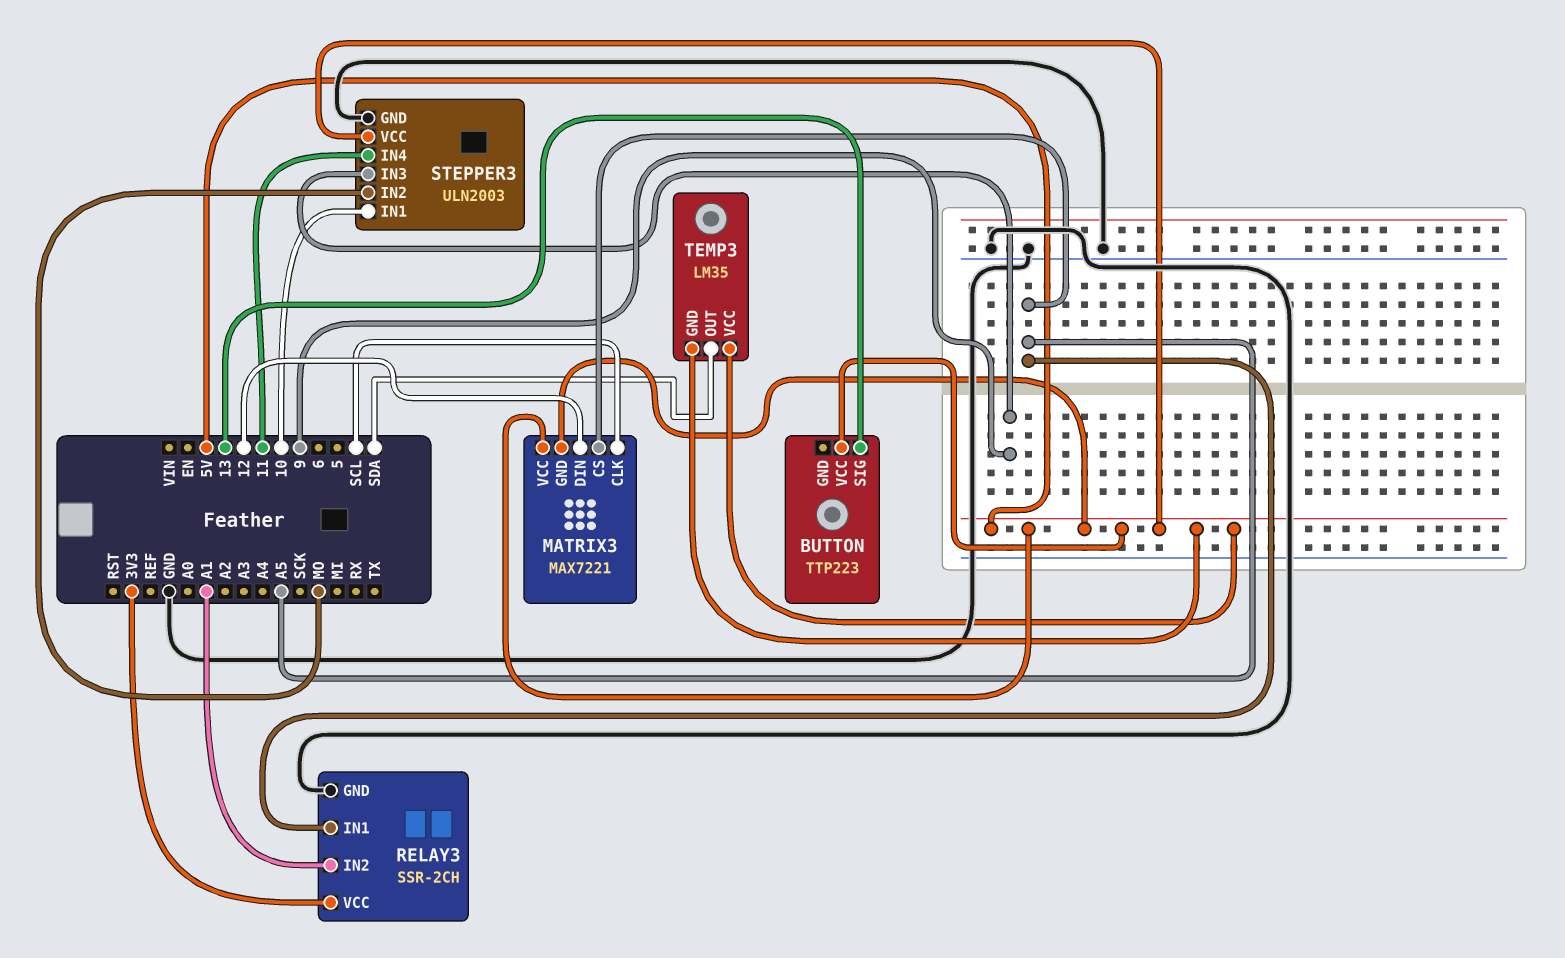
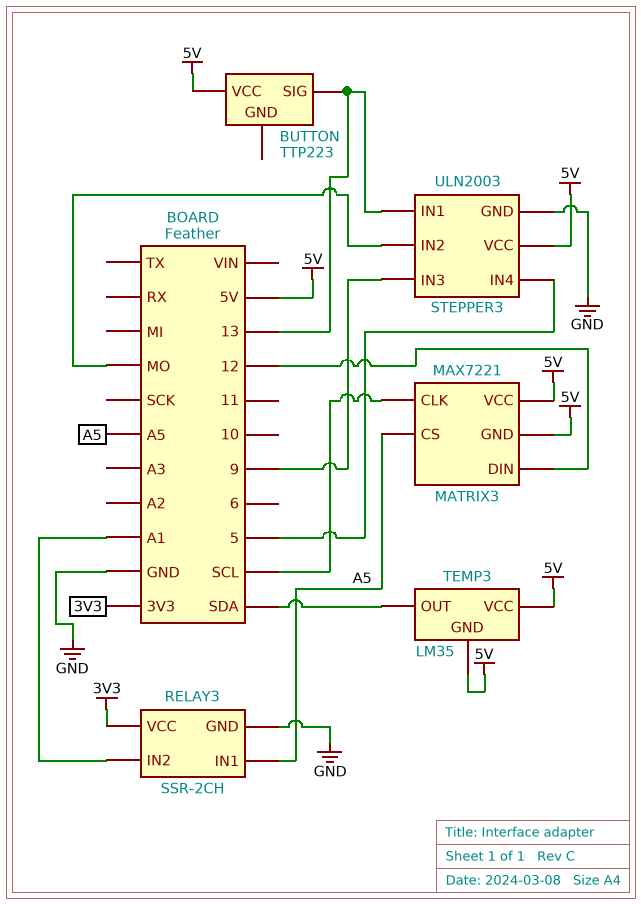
STEPPER3 pin IN1: 10 -> 13
STEPPER3 pin IN4: 11 -> 5

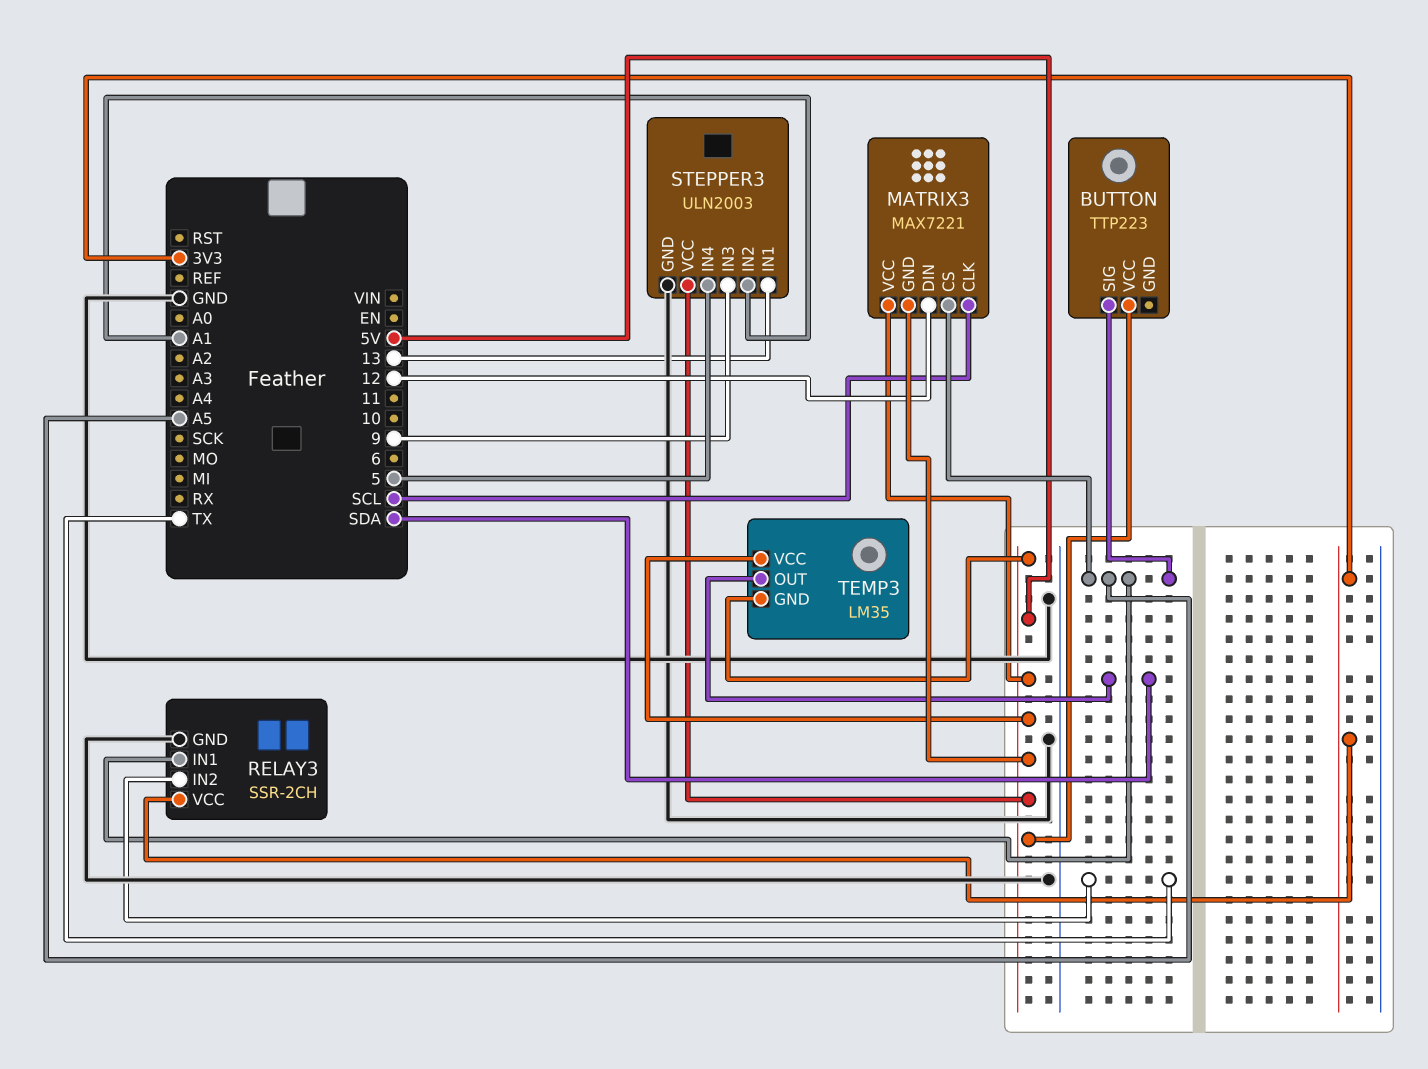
BUTTON pin SIG: 13 -> A5
RELAY3 pin IN2: A1 -> TX
STEPPER3 pin IN2: MO -> A1

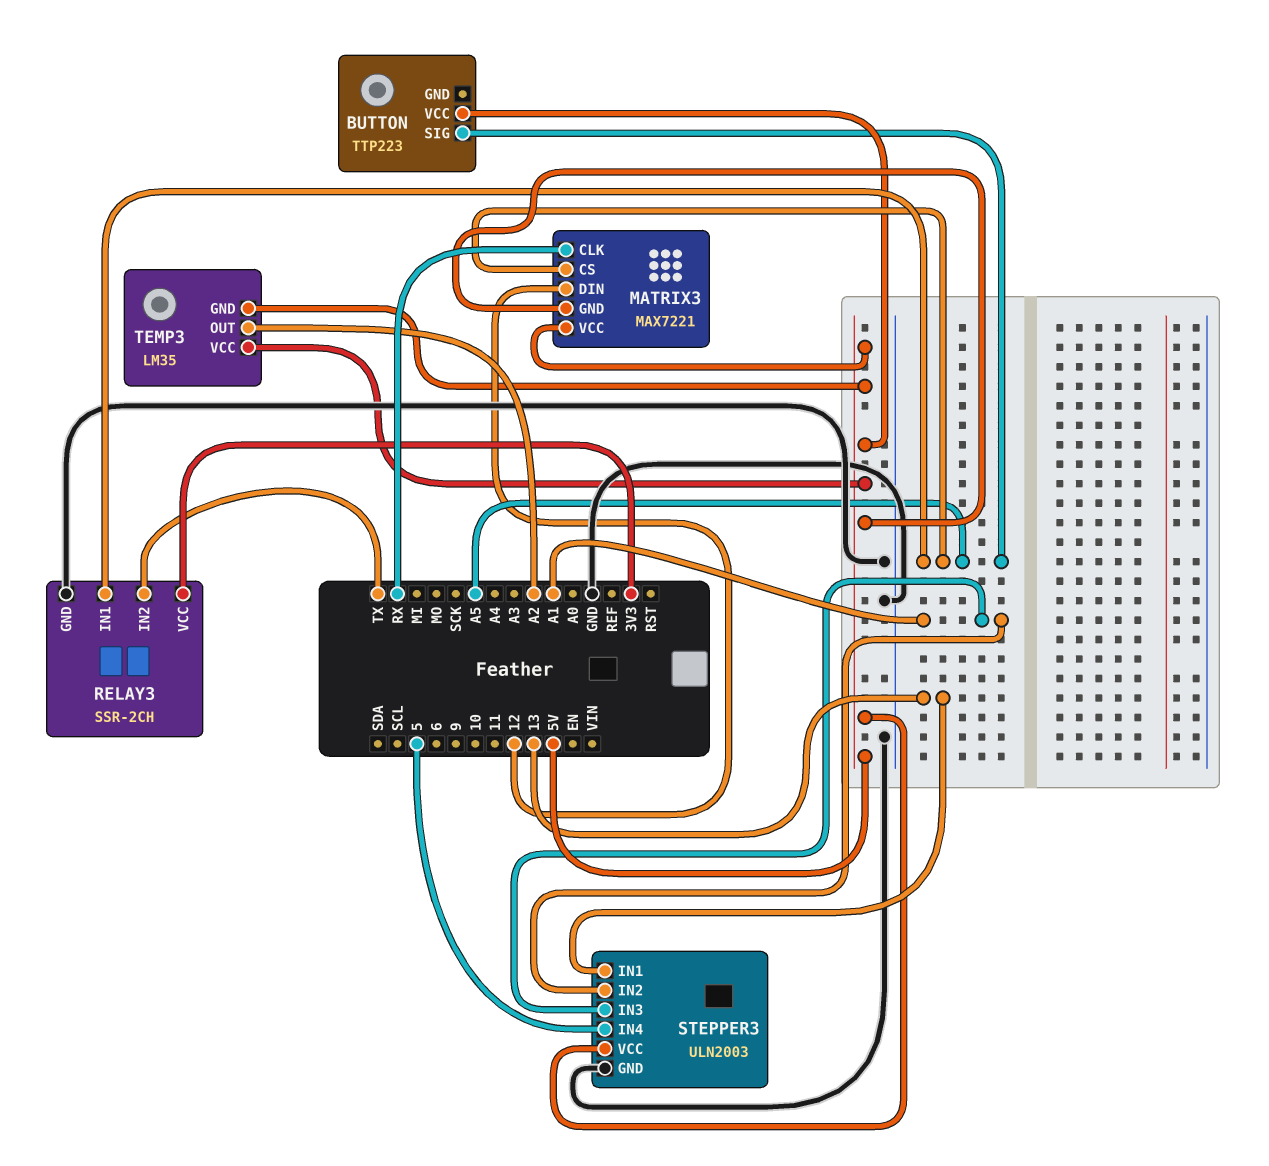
MATRIX3 pin CLK: SCL -> RX
STEPPER3 pin IN3: 9 -> A1
TEMP3 pin OUT: SDA -> A2

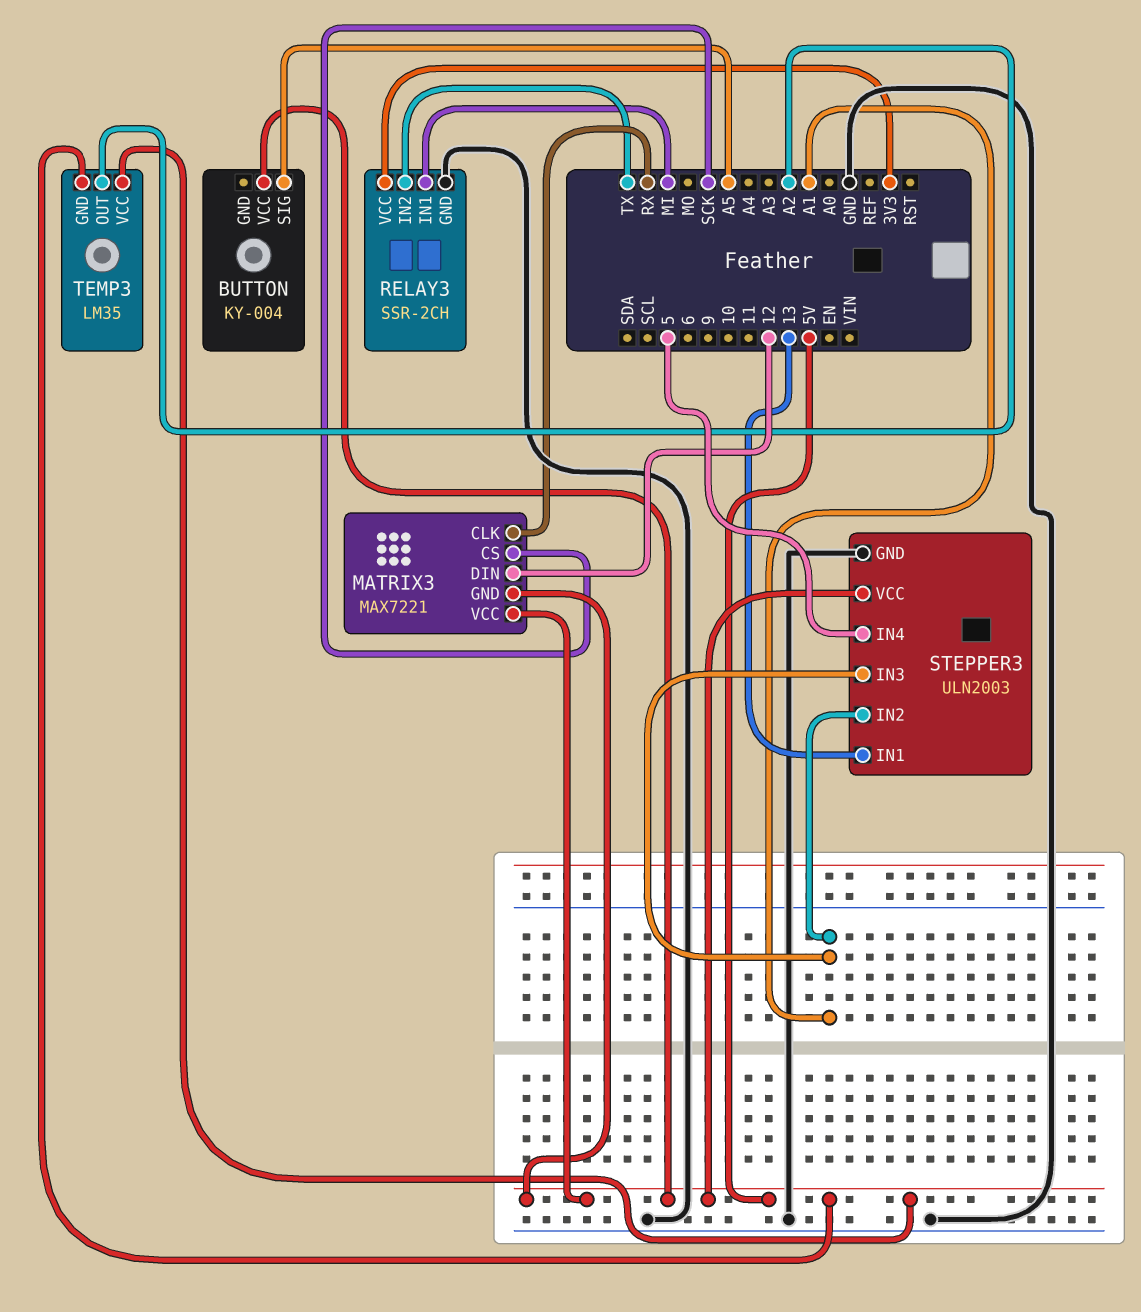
BUTTON: TTP223 -> KY-004
MATRIX3 pin CS: A5 -> SCK
RELAY3 pin IN1: A5 -> MI

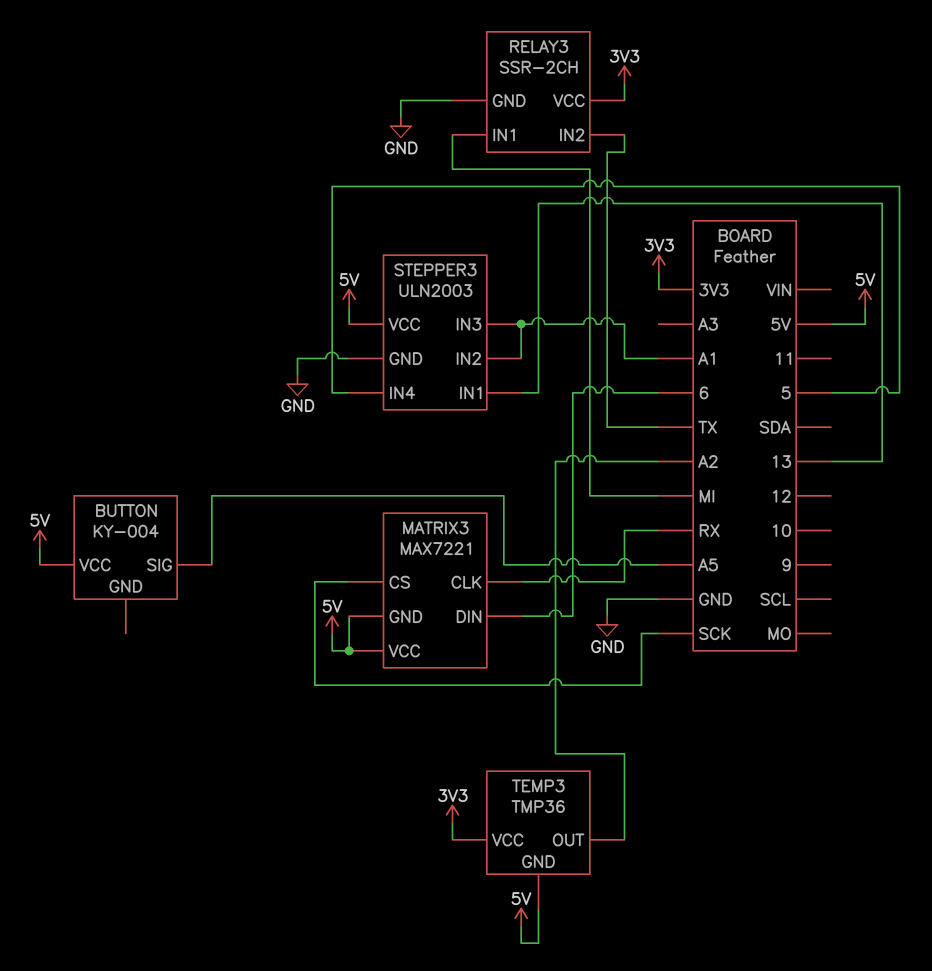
MATRIX3 pin DIN: 12 -> 6
TEMP3: LM35 -> TMP36
TEMP3 pin VCC: 5V -> 3V3

